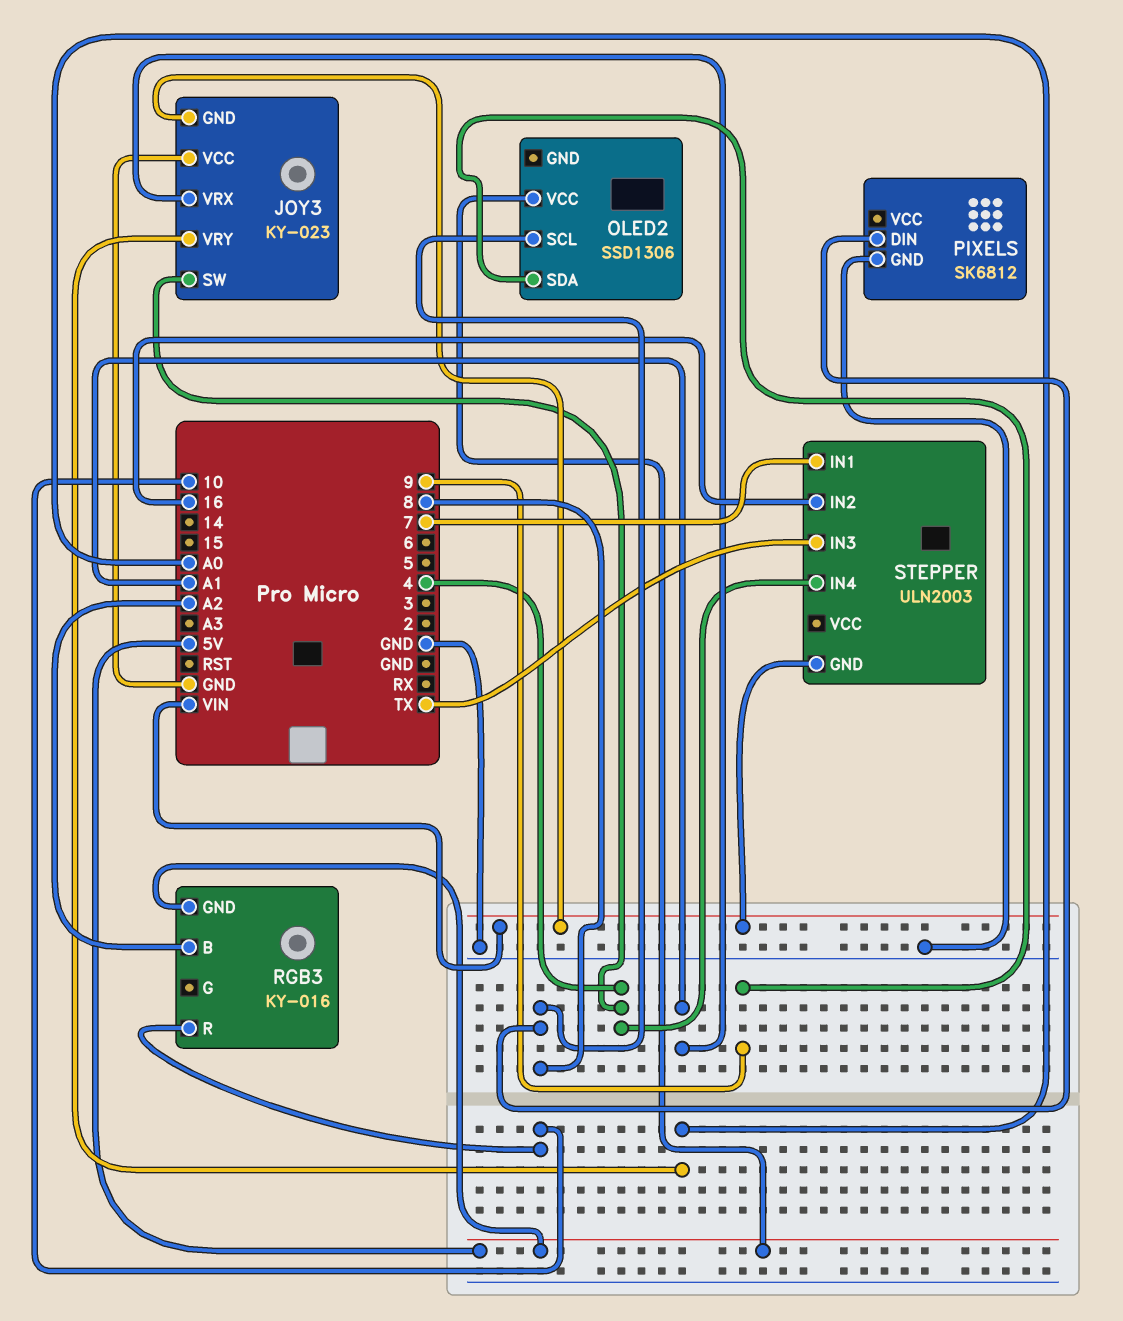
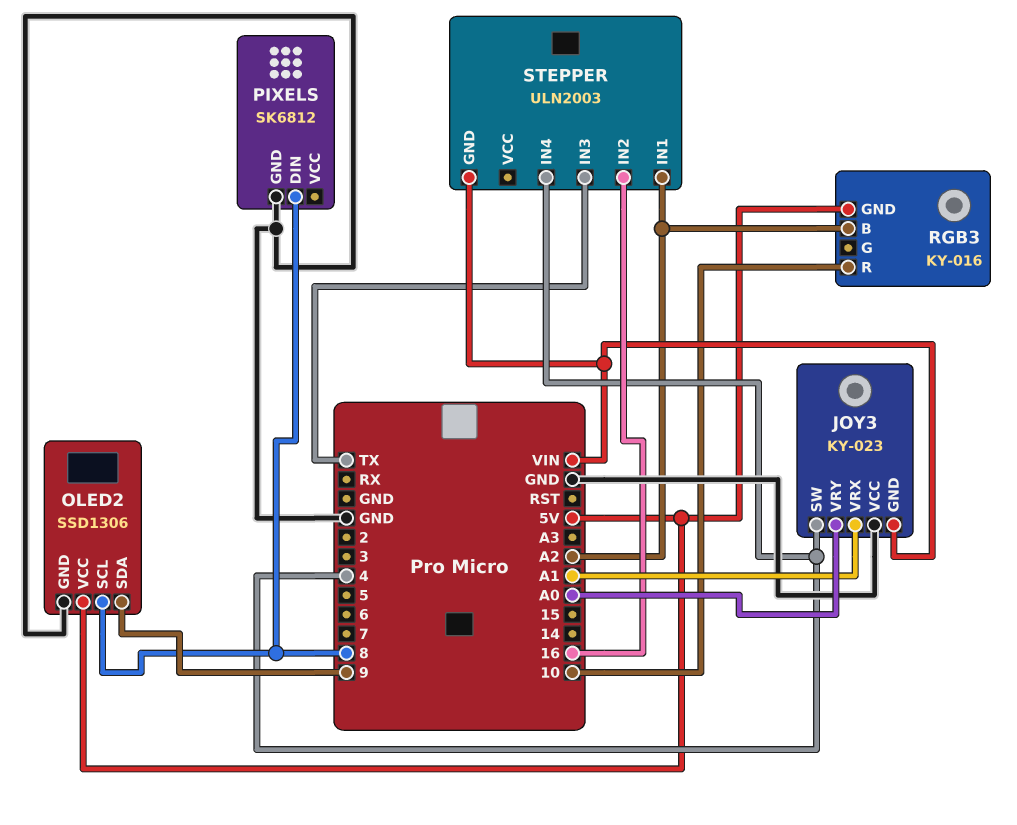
OLED2 pin GND: none -> GND
STEPPER pin IN1: 7 -> A2

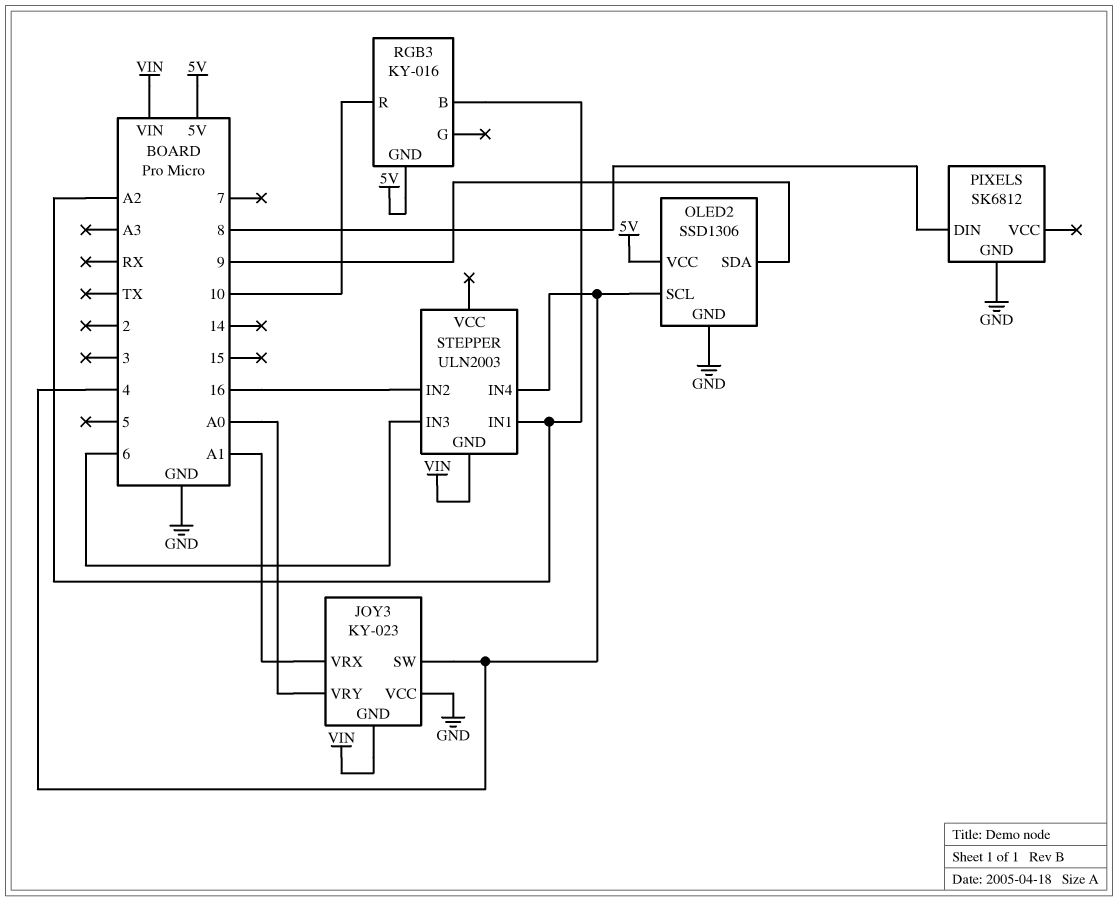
OLED2 pin SCL: 8 -> 4
STEPPER pin IN3: TX -> 6

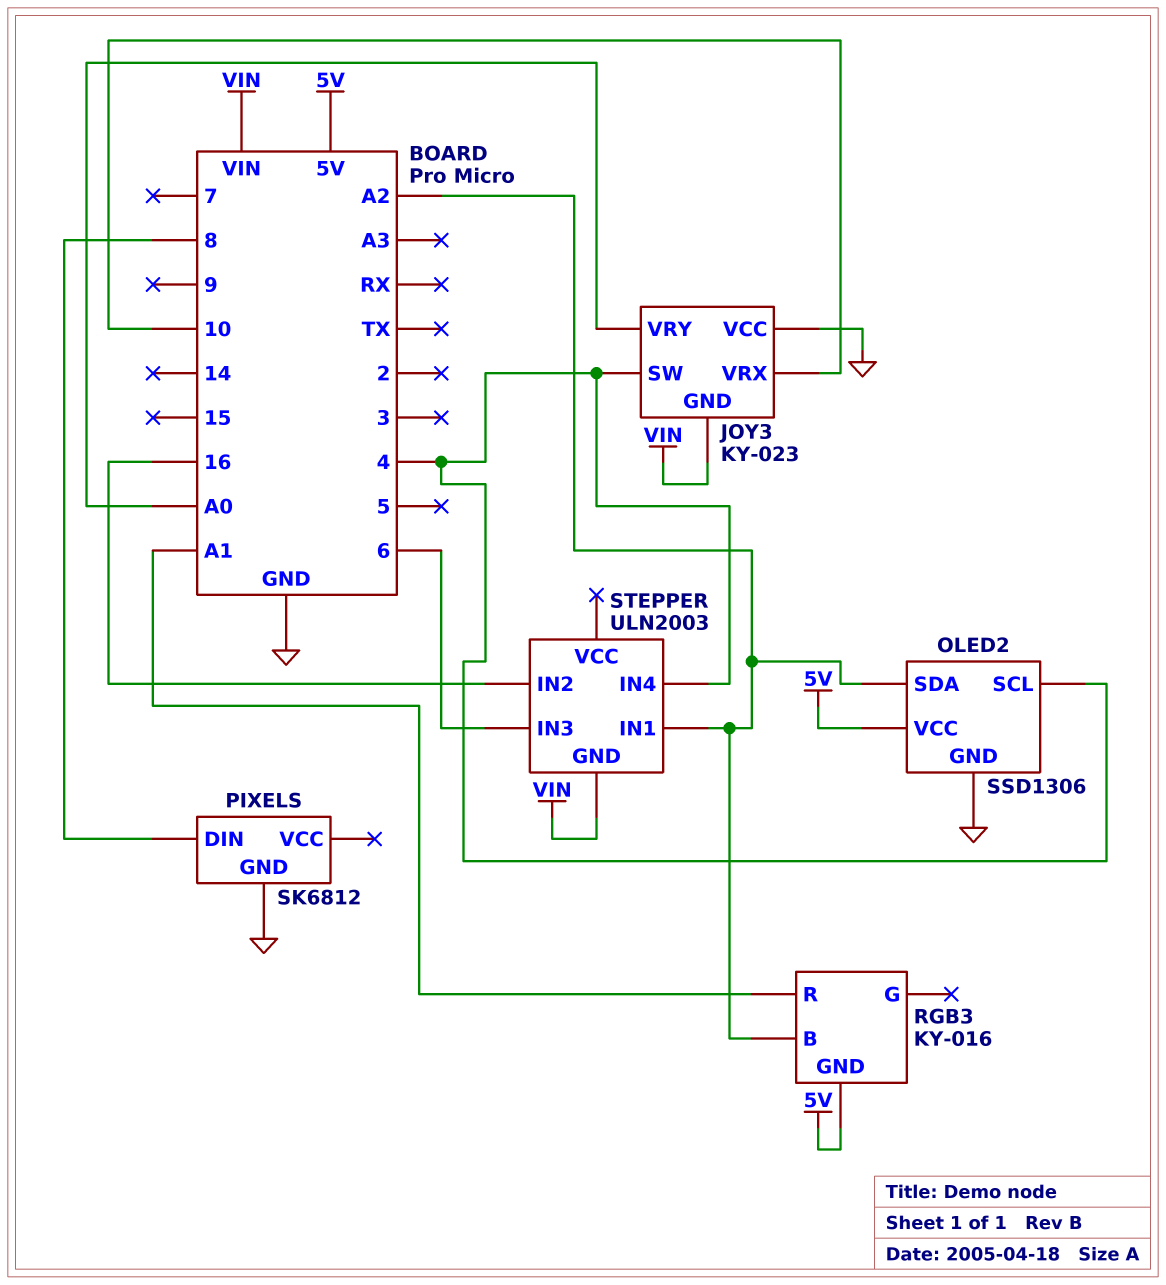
JOY3 pin VRX: A1 -> 10
OLED2 pin SDA: 9 -> A2
RGB3 pin R: 10 -> A1

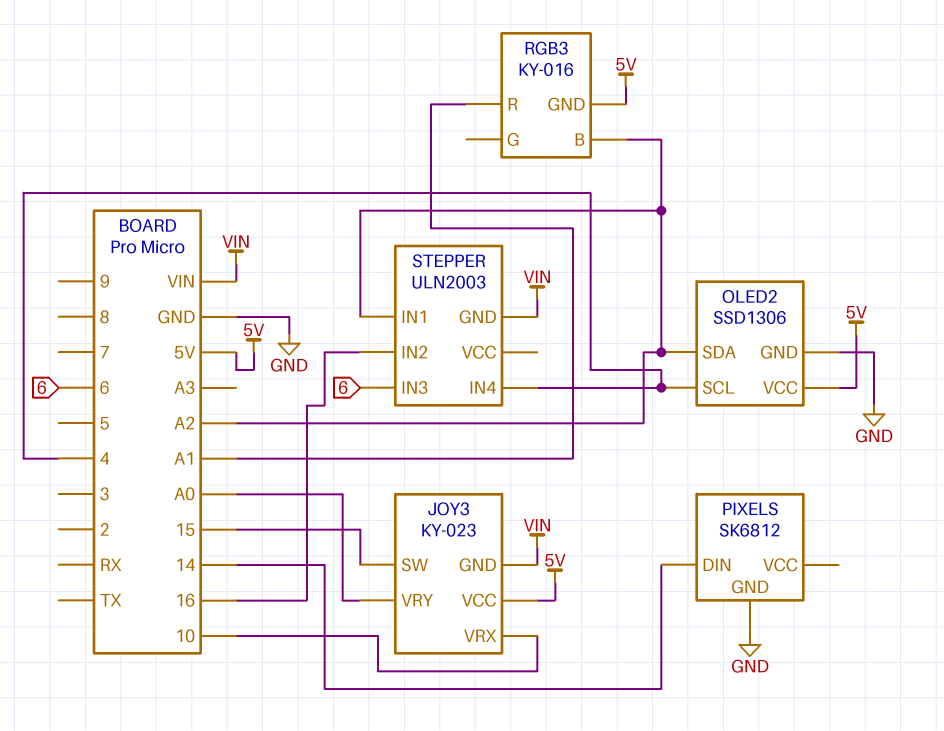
JOY3 pin SW: 4 -> 15
JOY3 pin VCC: GND -> 5V
PIXELS pin DIN: 8 -> 14

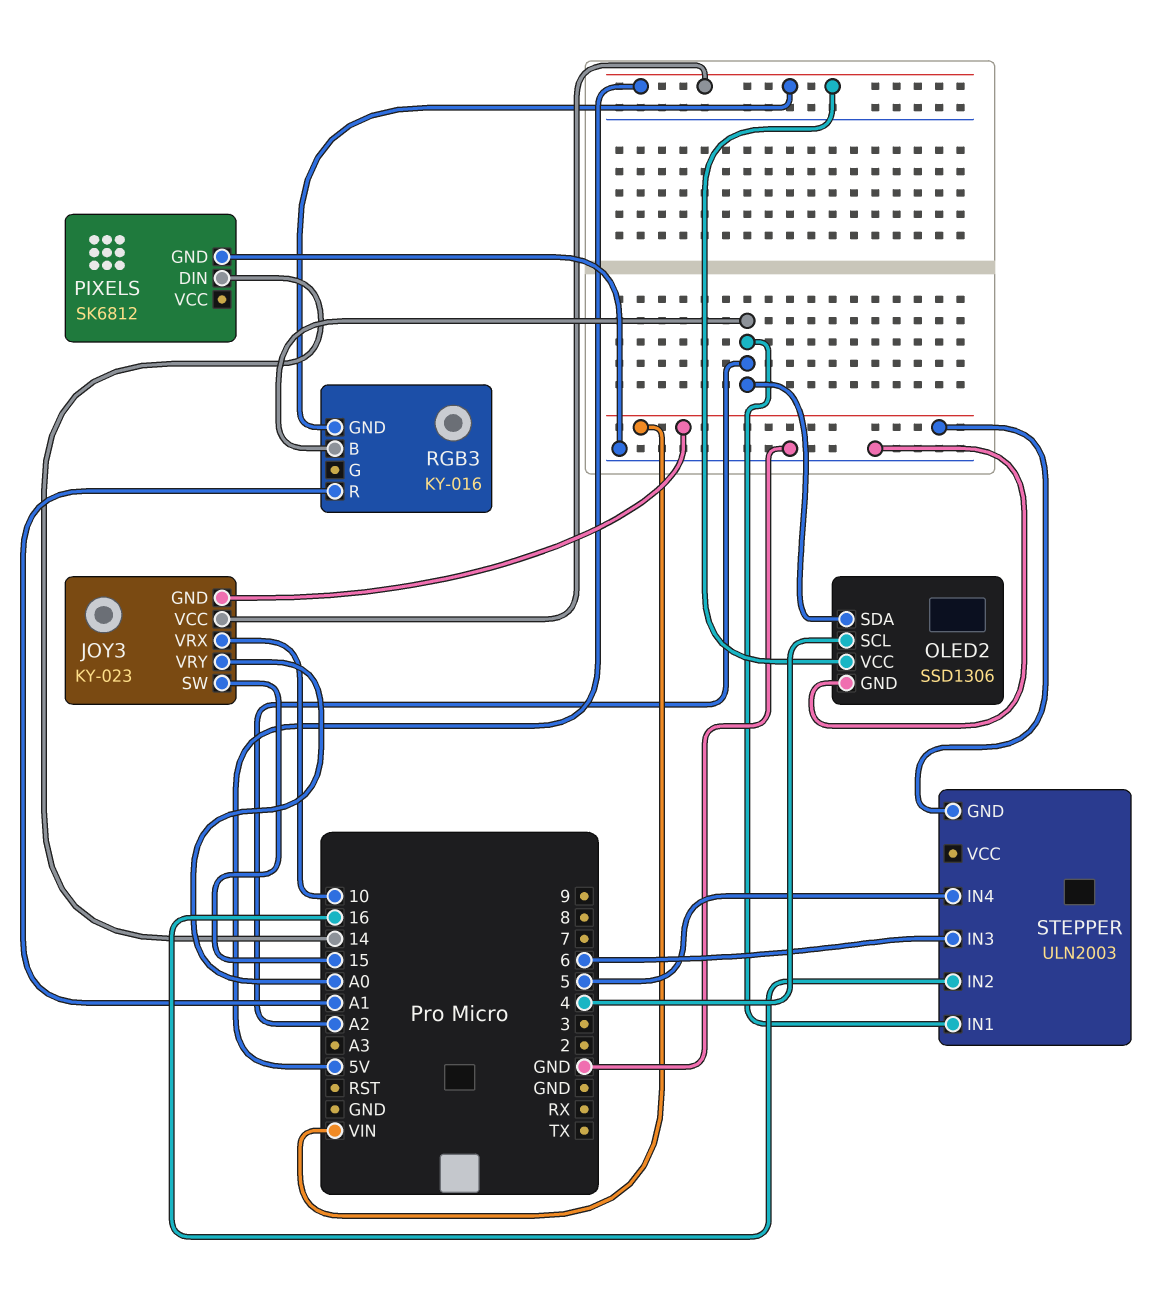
STEPPER pin IN4: 4 -> 5

